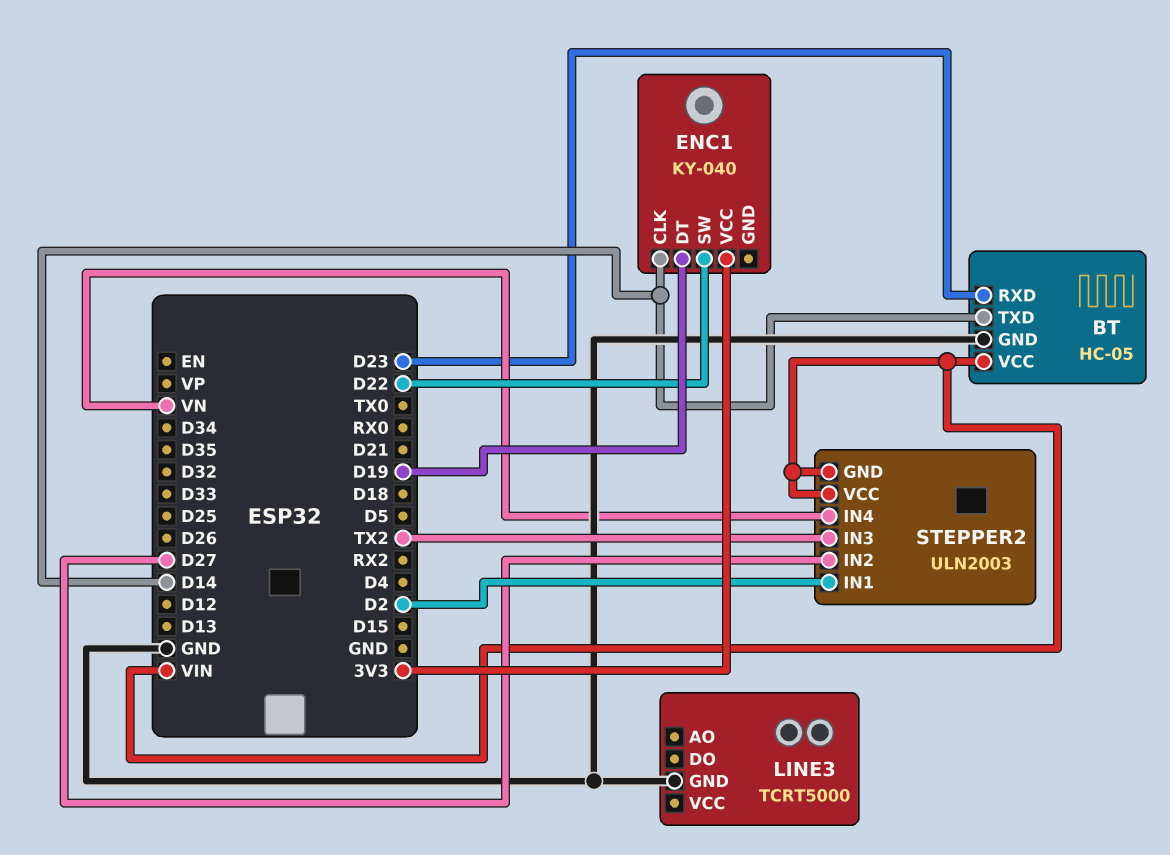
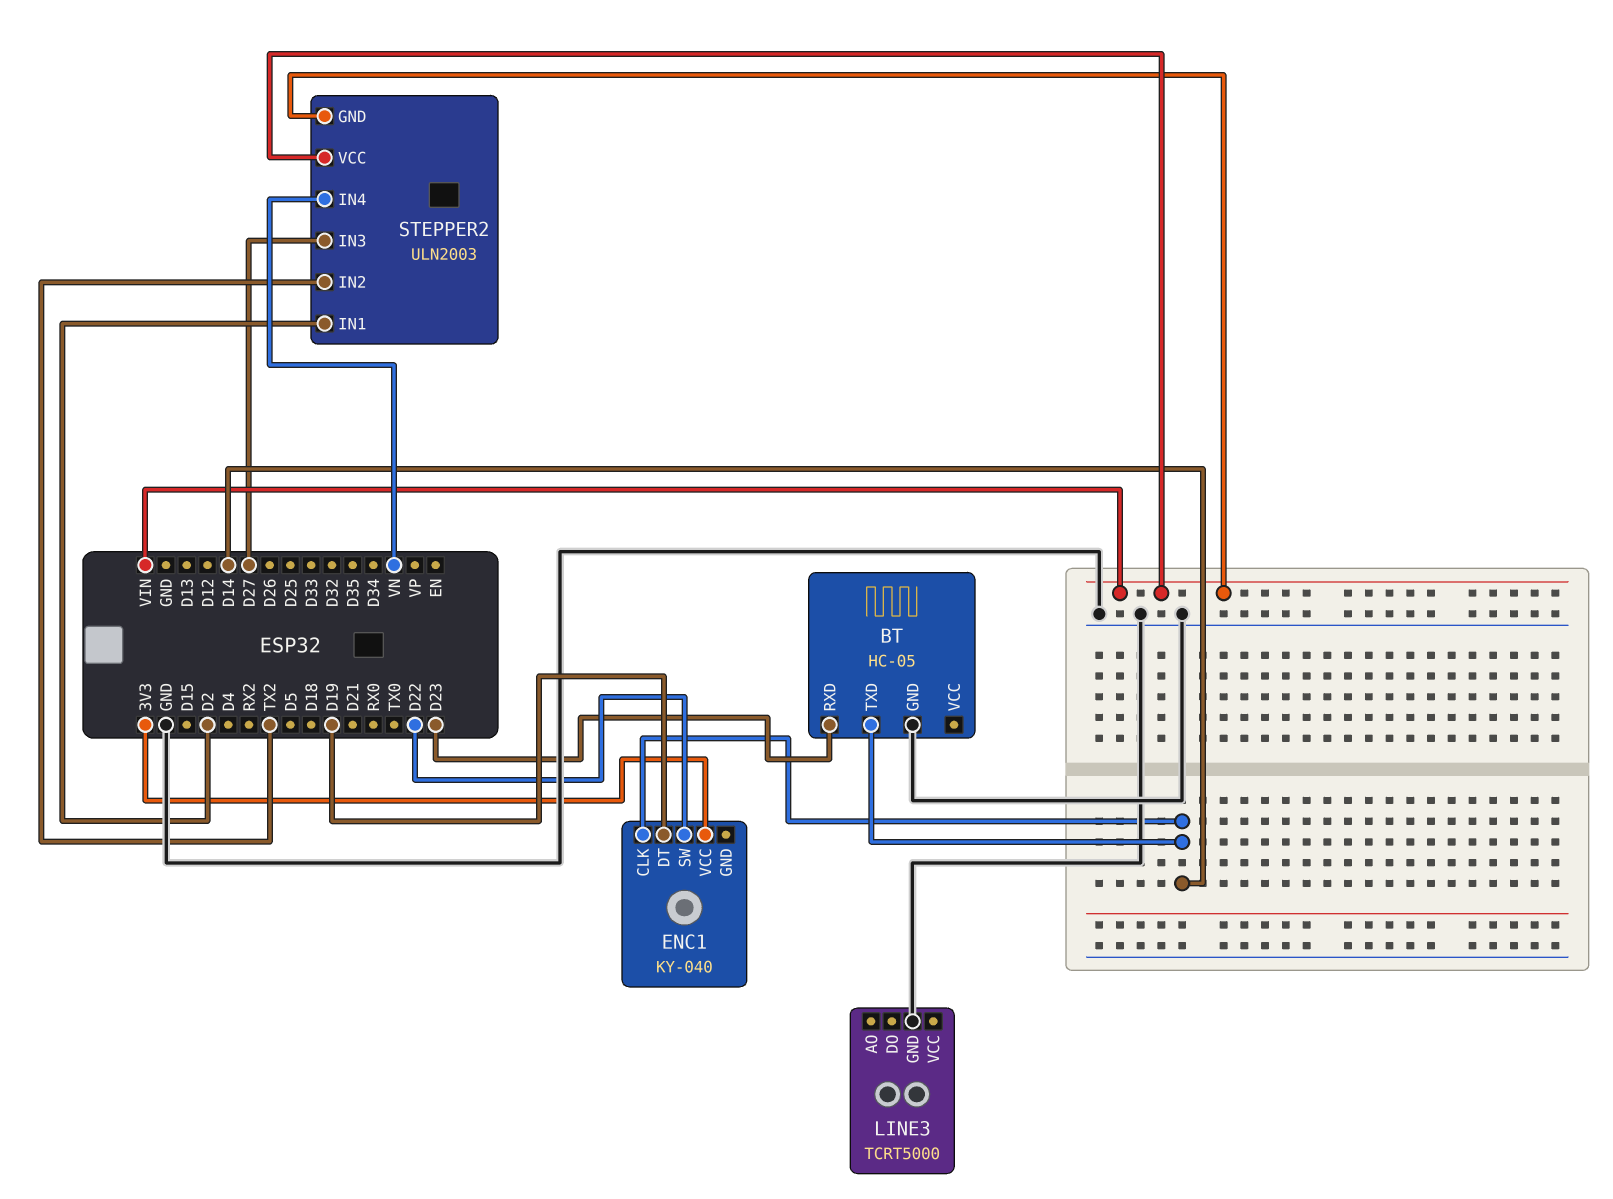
BT pin VCC: VIN -> none
STEPPER2 pin IN2: D27 -> TX2
STEPPER2 pin IN3: TX2 -> D27

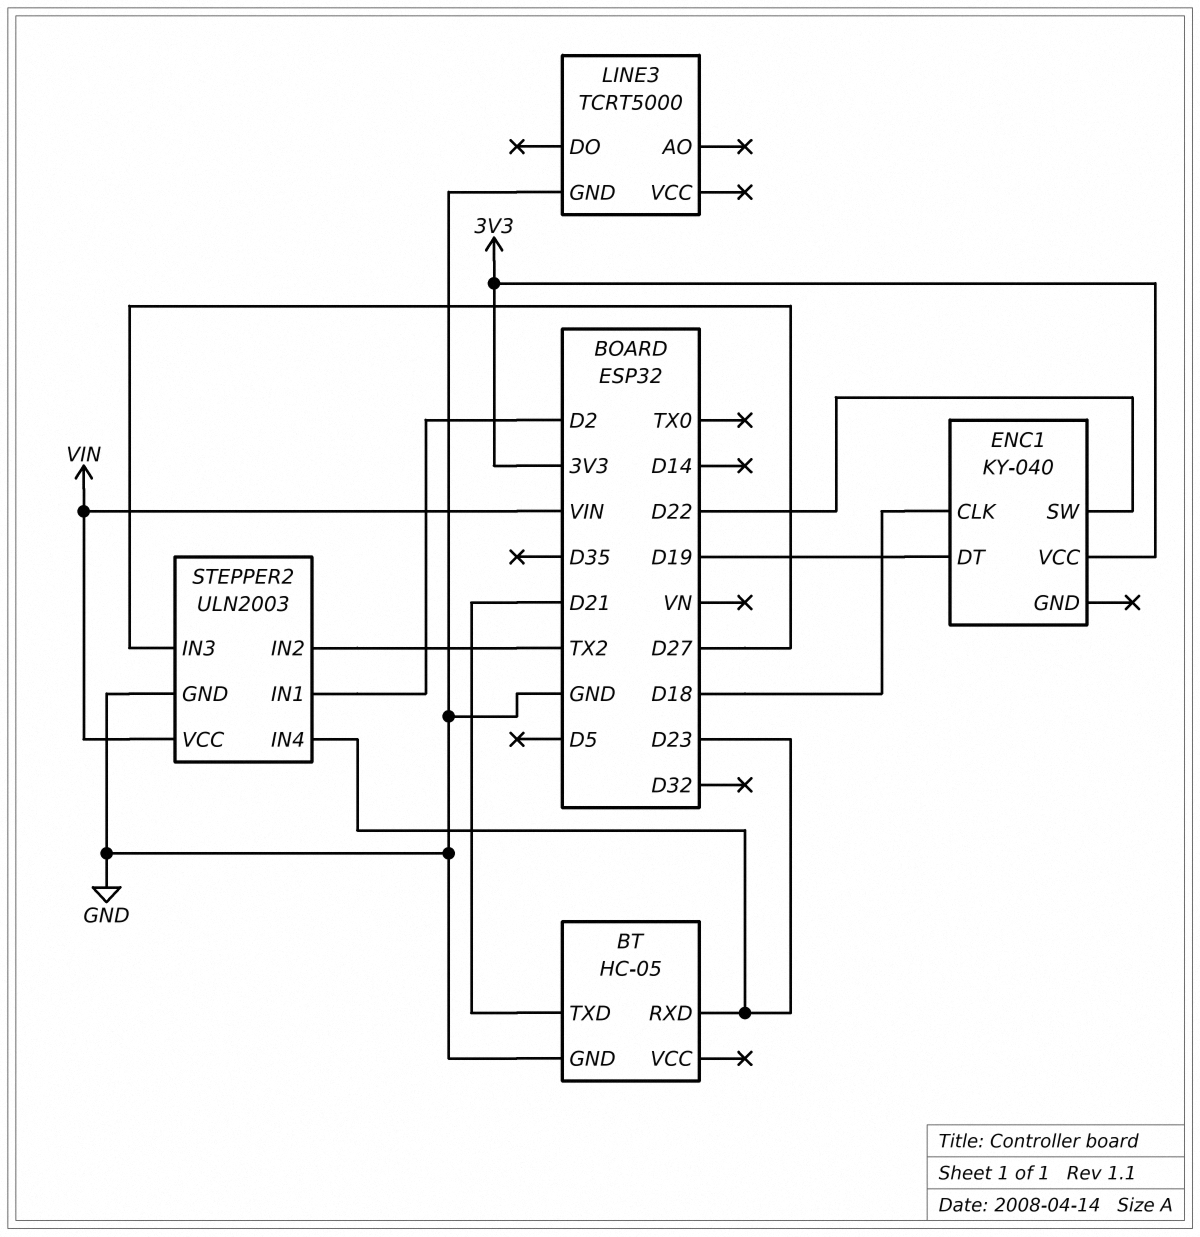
BT pin TXD: D14 -> D21
ENC1 pin CLK: D14 -> D18
STEPPER2 pin GND: VIN -> GND
STEPPER2 pin IN4: VN -> D23

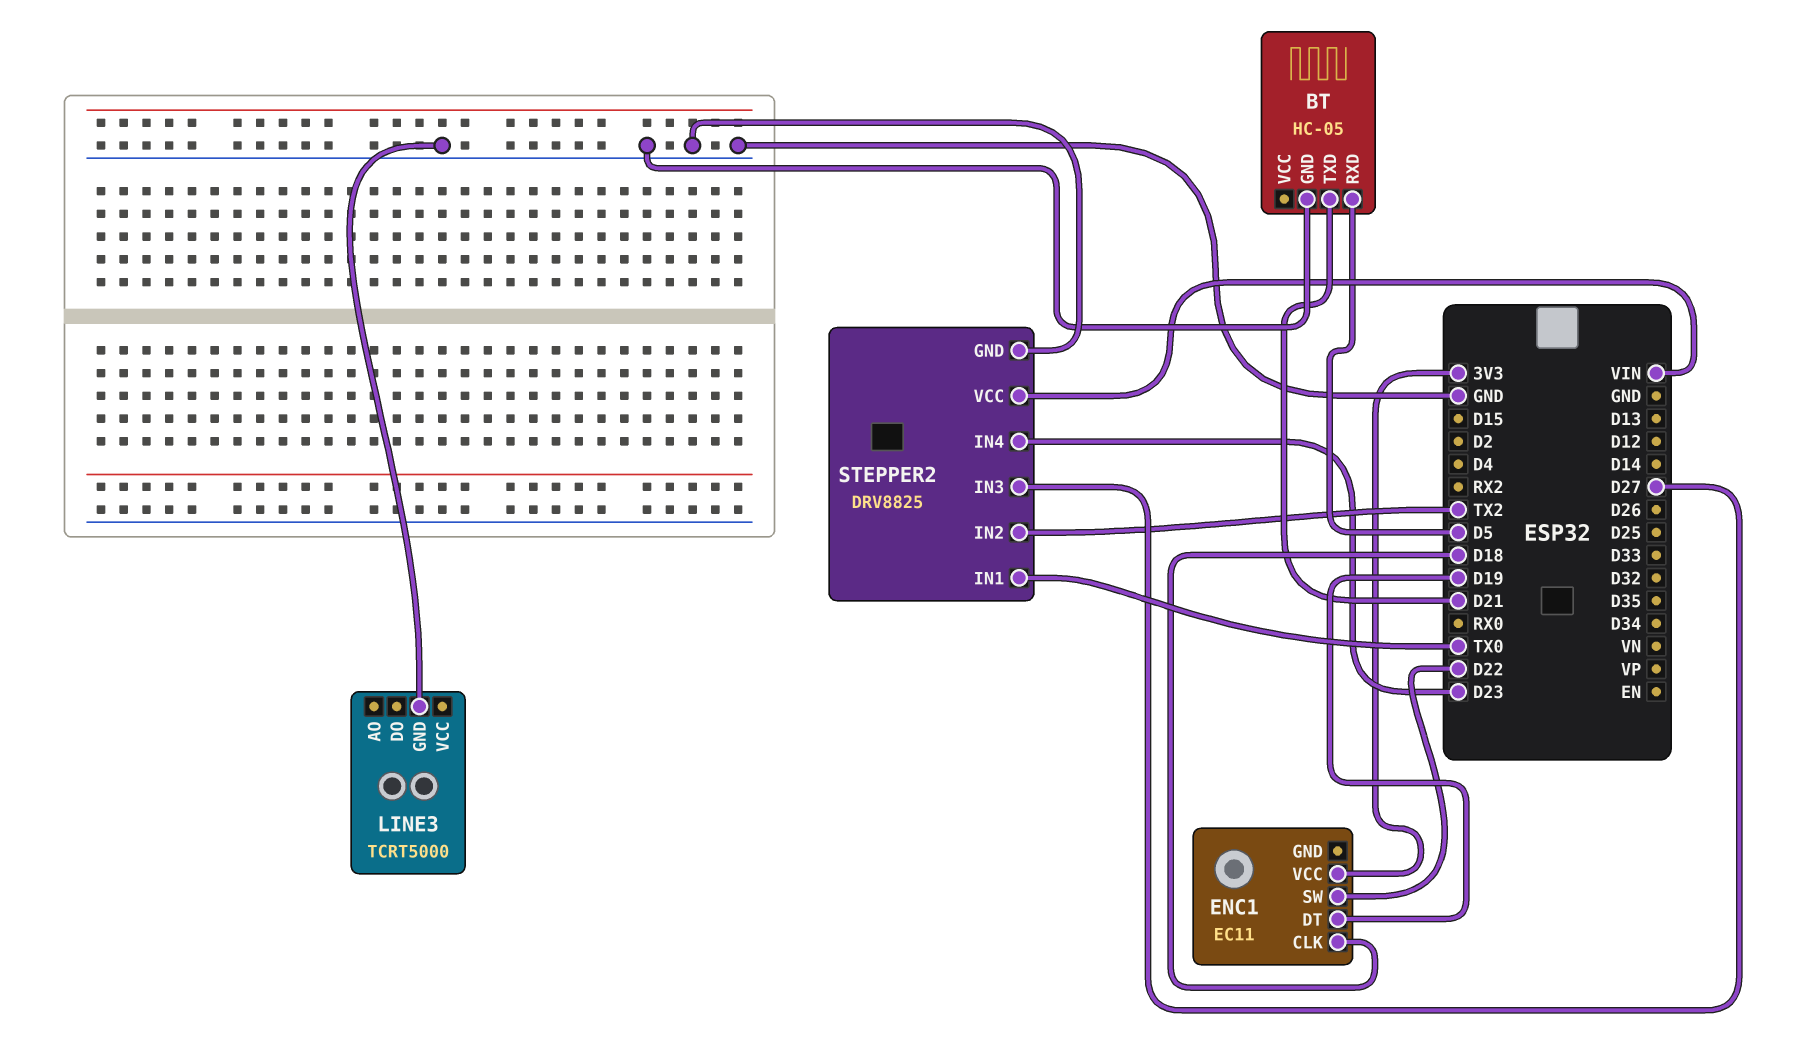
BT pin RXD: D23 -> D5
ENC1: KY-040 -> EC11
STEPPER2: ULN2003 -> DRV8825
STEPPER2 pin IN1: D2 -> TX0

